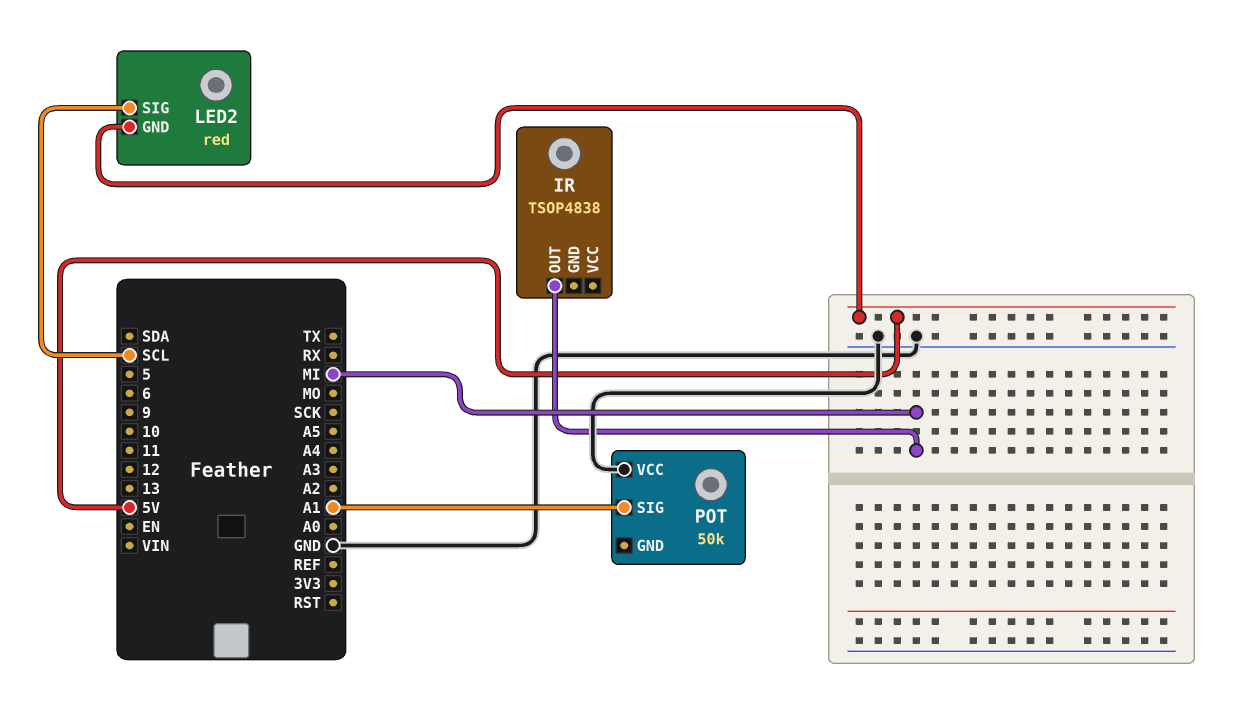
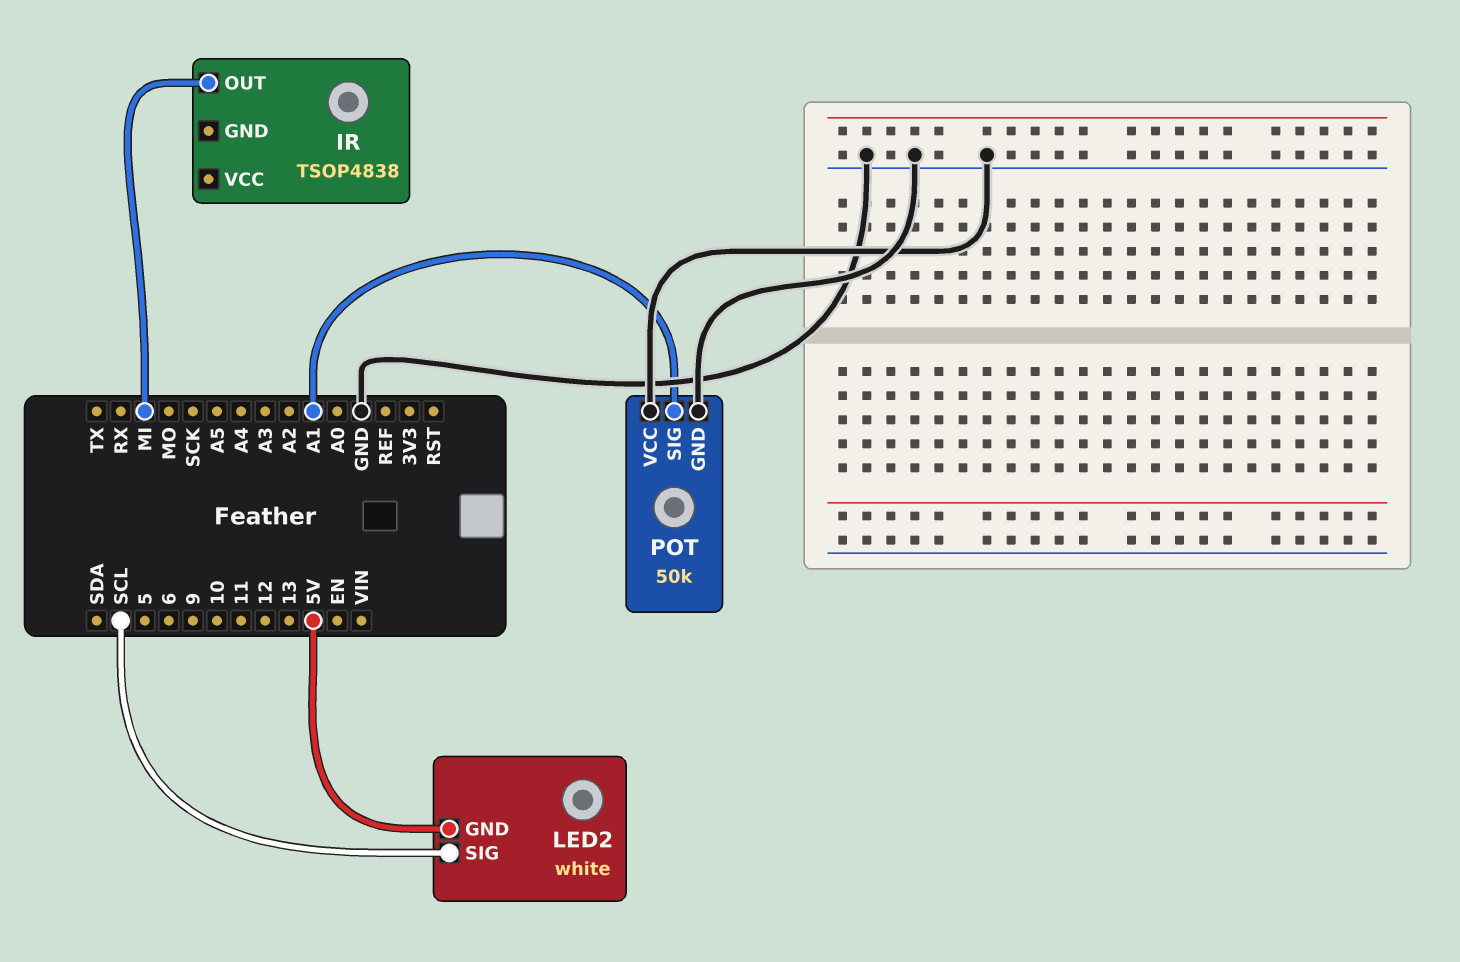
LED2: red -> white
POT pin GND: none -> GND

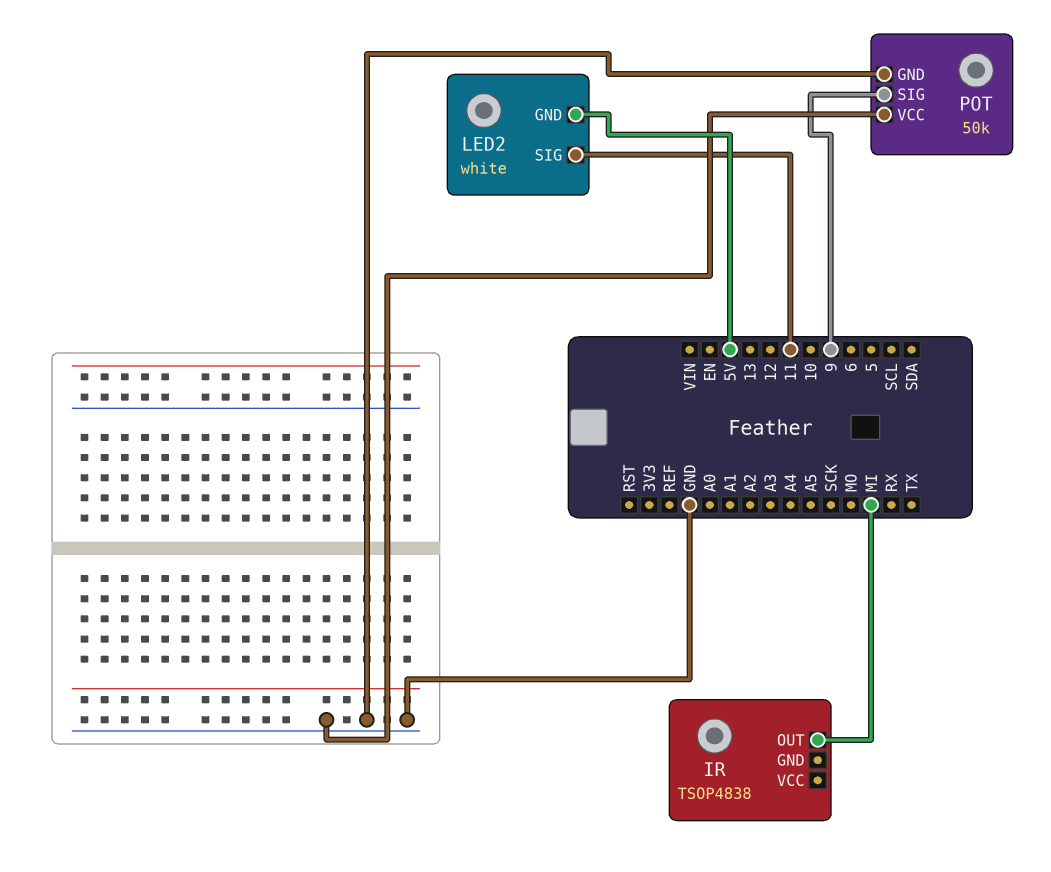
LED2 pin SIG: SCL -> 11
POT pin SIG: A1 -> 9

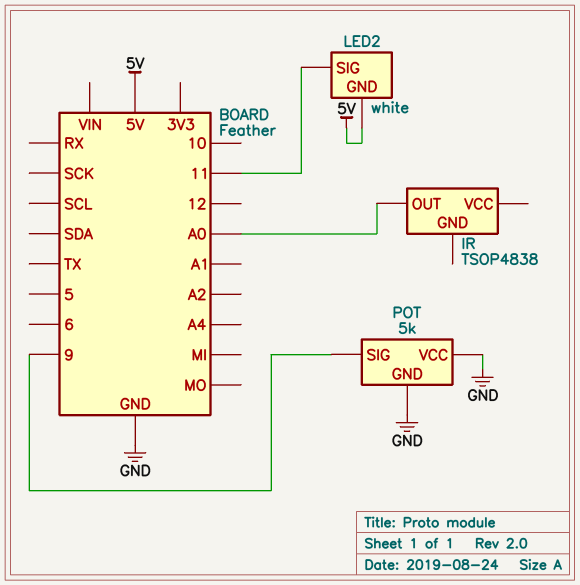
IR pin OUT: MI -> A0
POT: 50k -> 5k

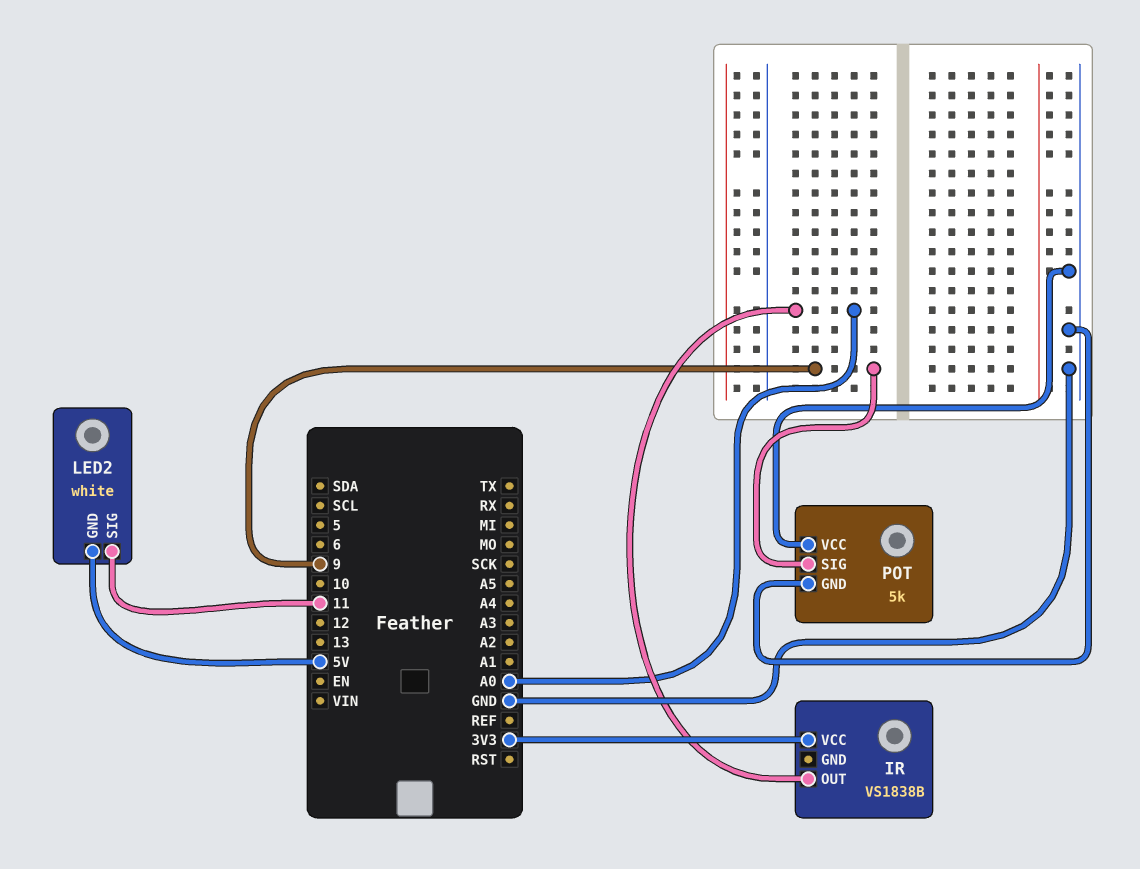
IR: TSOP4838 -> VS1838B
IR pin VCC: none -> 3V3

